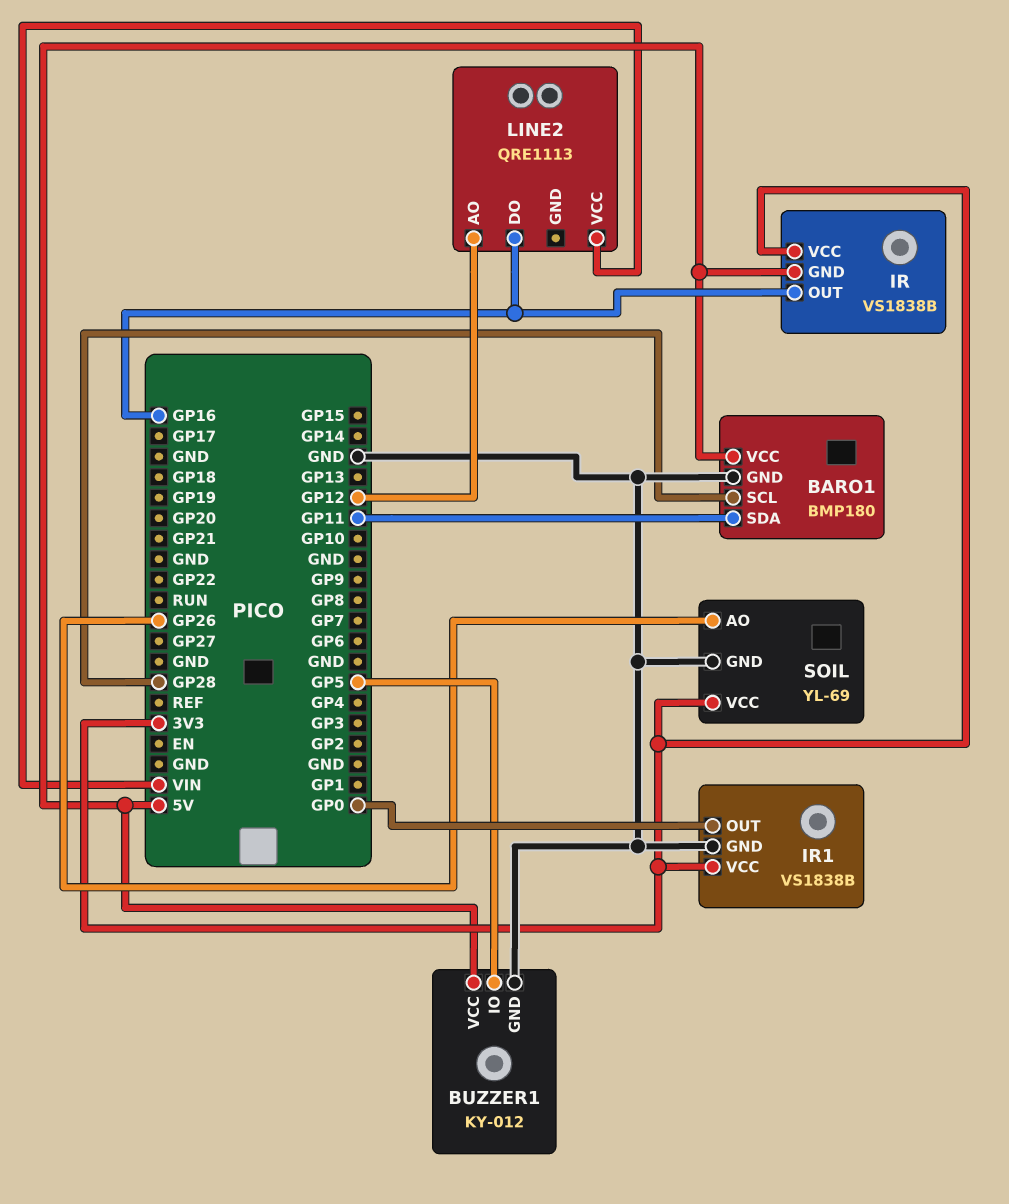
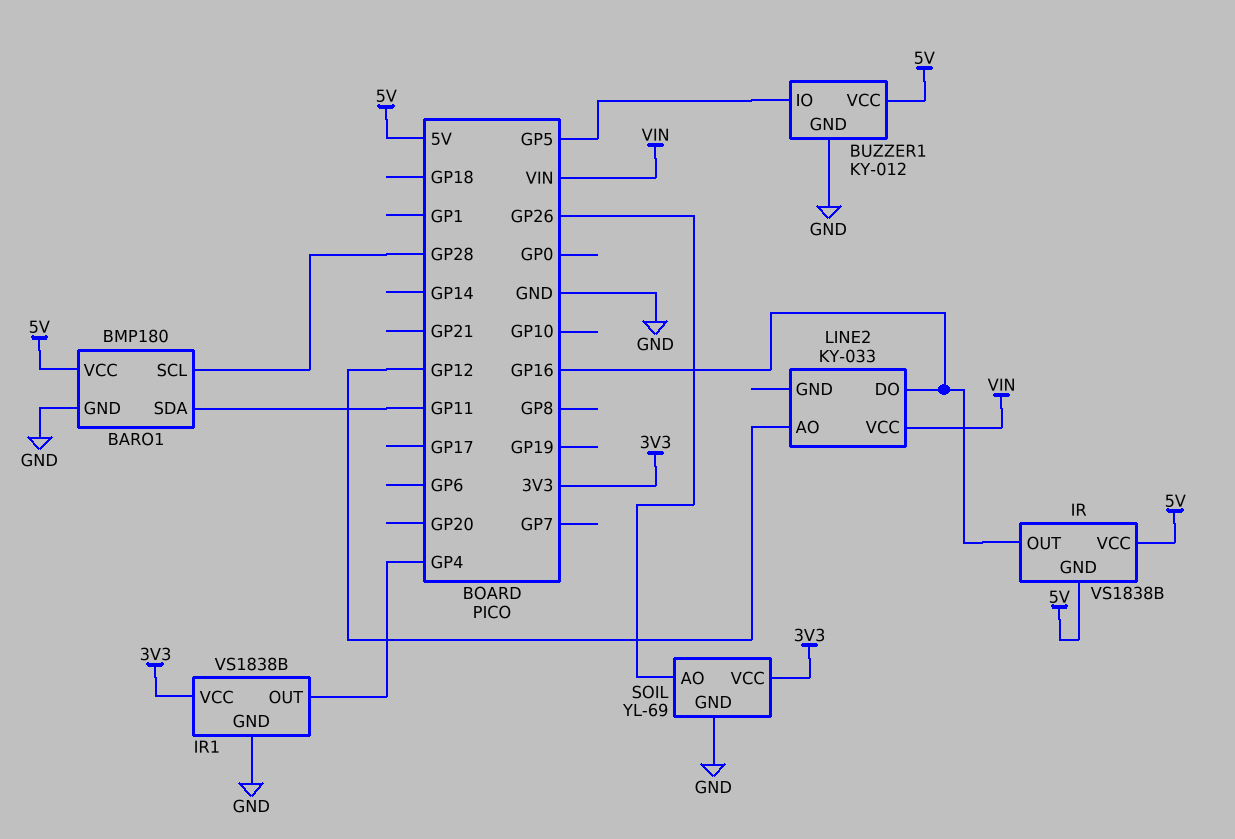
IR pin VCC: 3V3 -> 5V
IR1 pin OUT: GP0 -> GP4
LINE2: QRE1113 -> KY-033

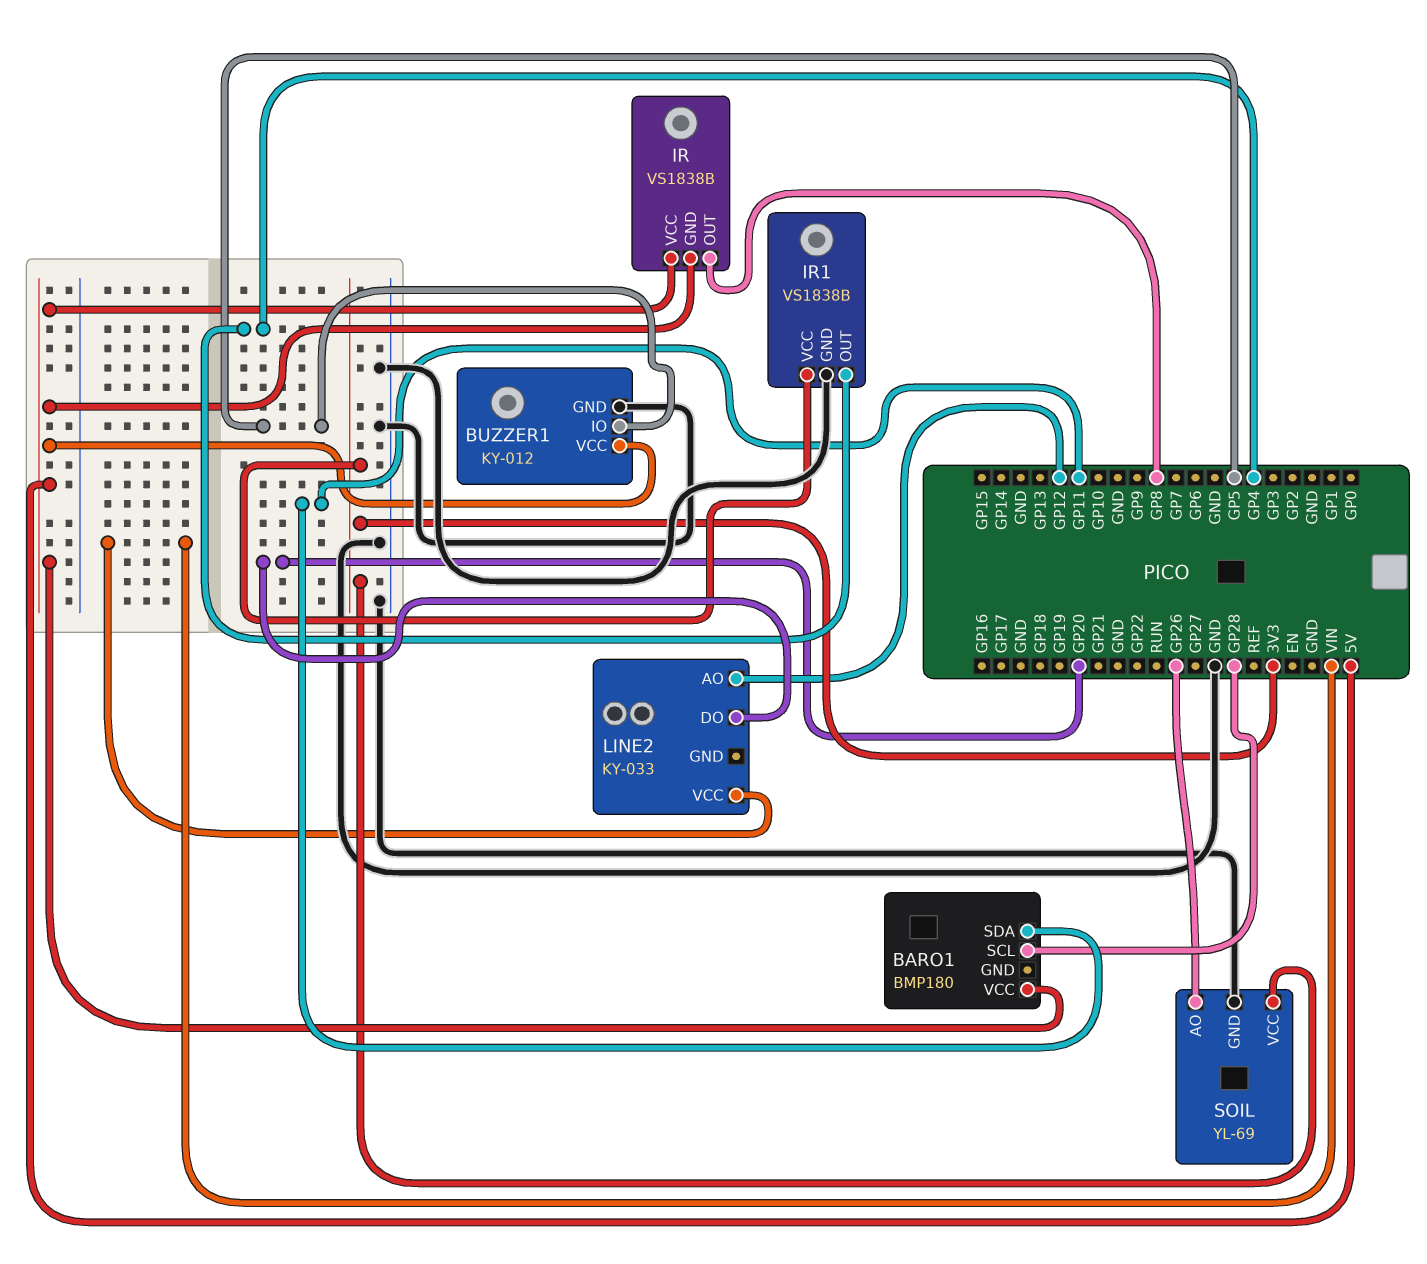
BARO1 pin GND: GND -> none
IR pin OUT: GP16 -> GP8
LINE2 pin DO: GP16 -> GP20

